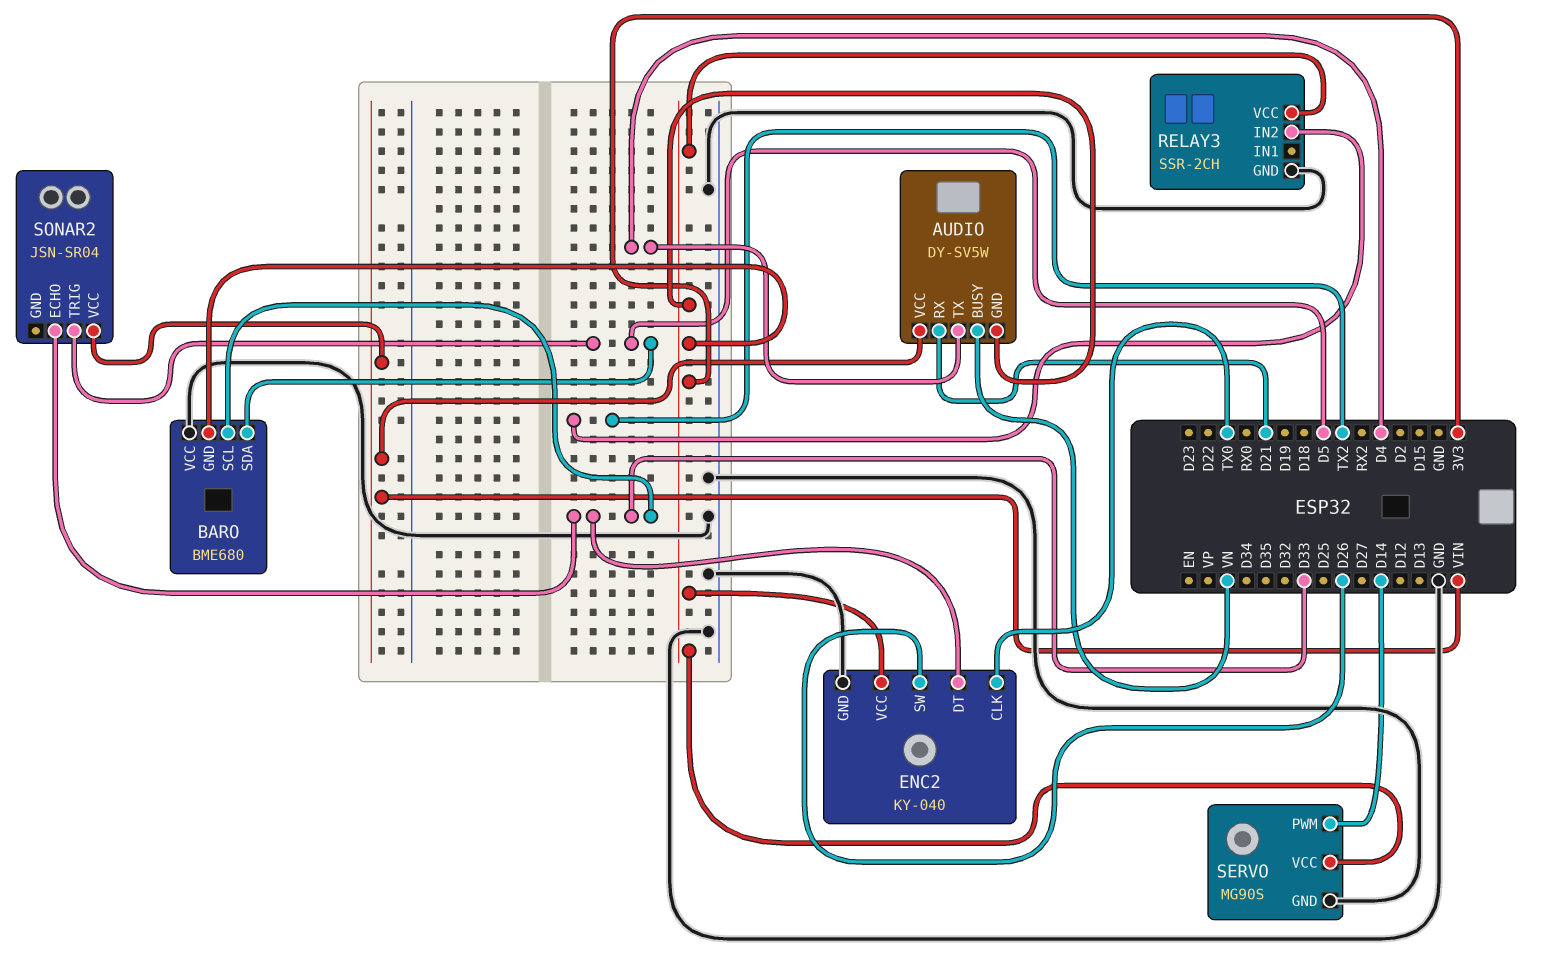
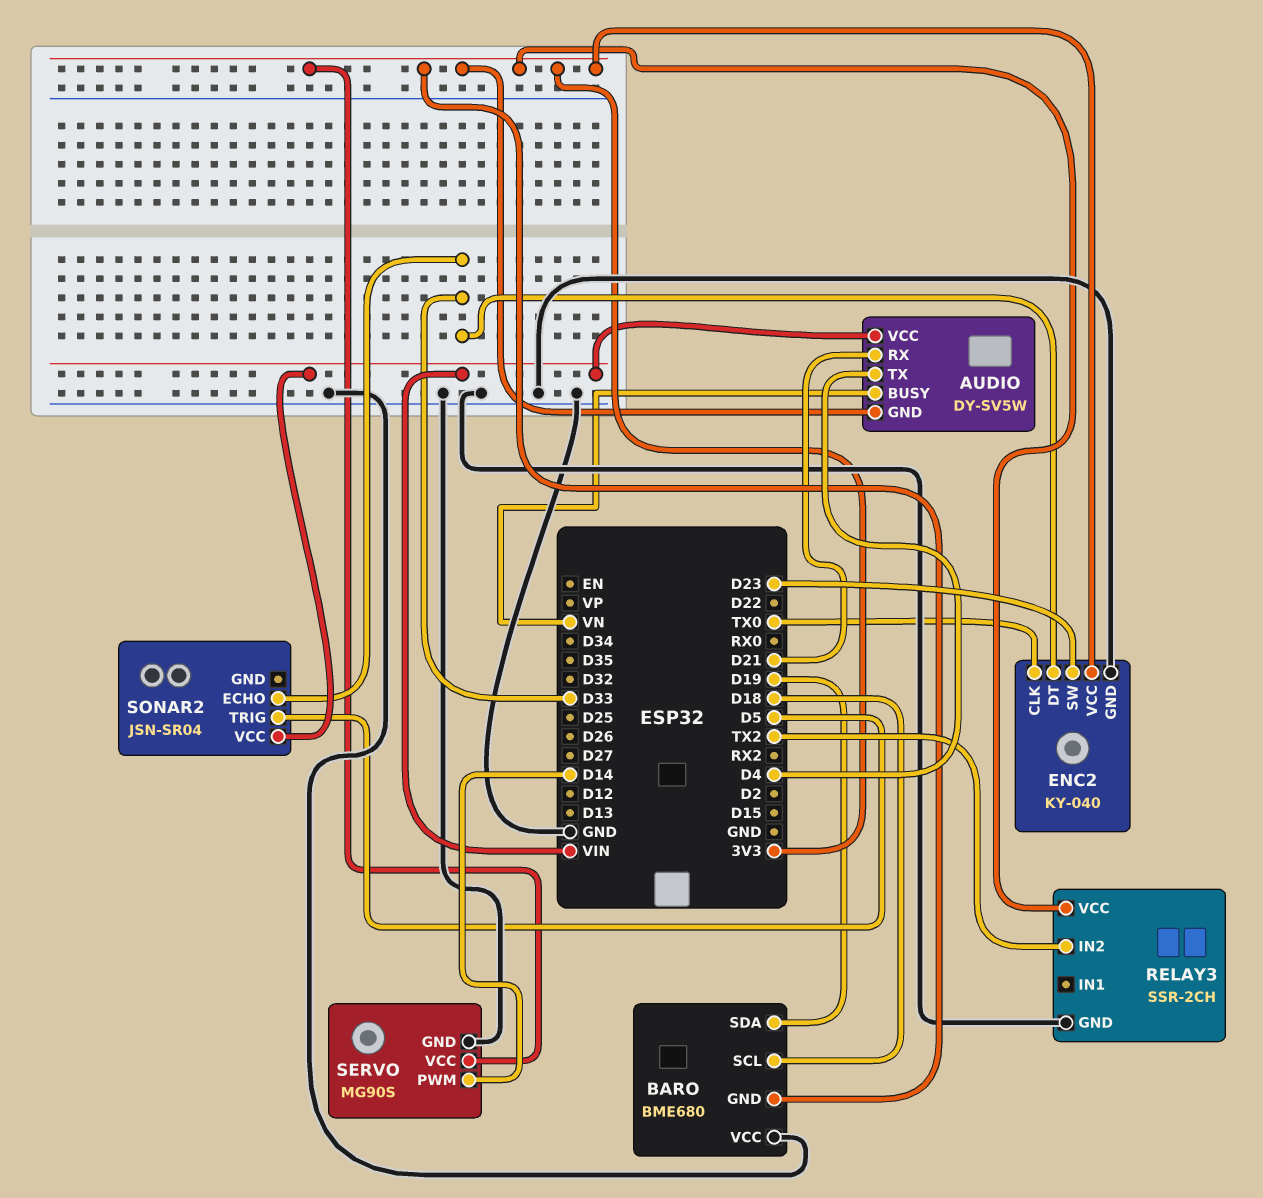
BARO pin SCL: D33 -> D18
BARO pin SDA: D5 -> D19
ENC2 pin SW: D26 -> D23

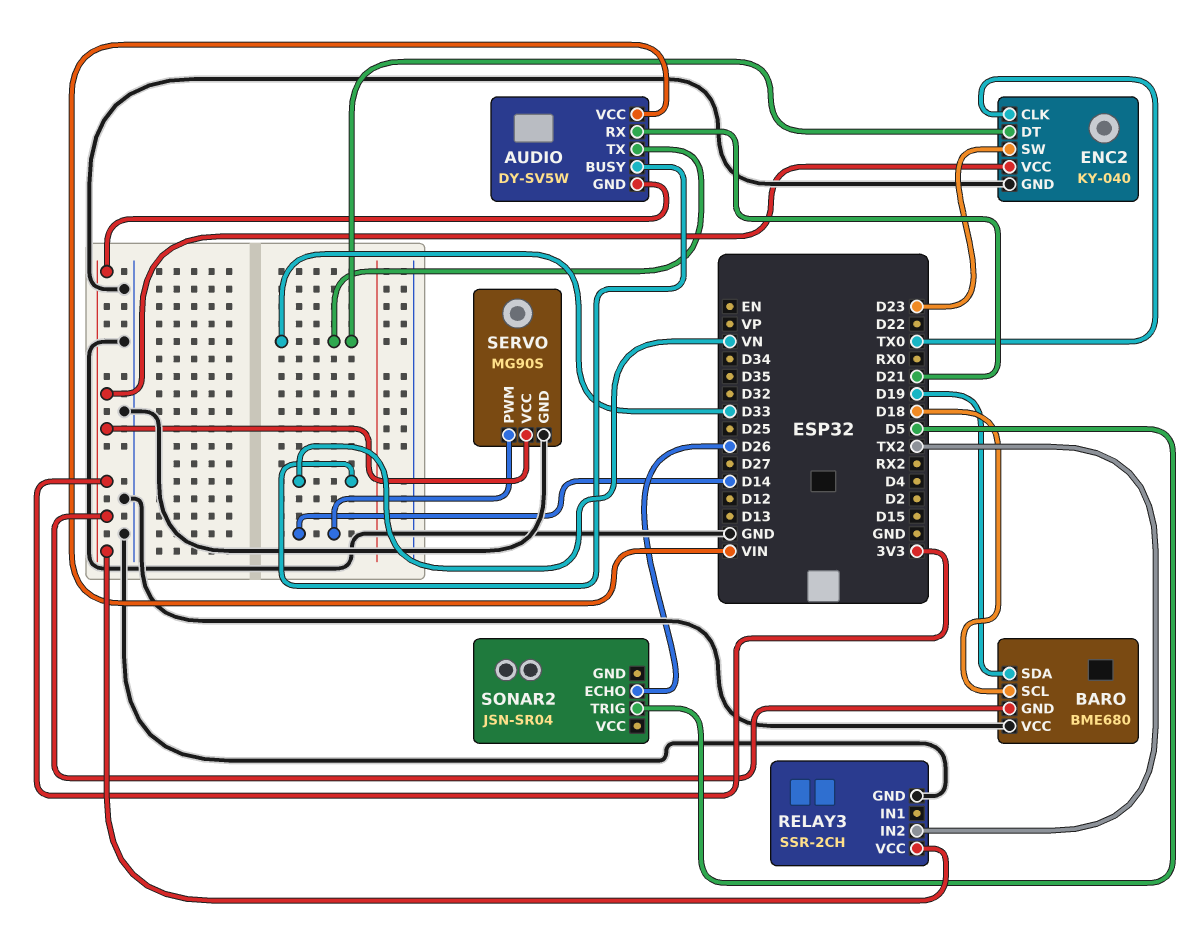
AUDIO pin TX: D4 -> D33
SONAR2 pin ECHO: D33 -> D26
SONAR2 pin VCC: VIN -> none

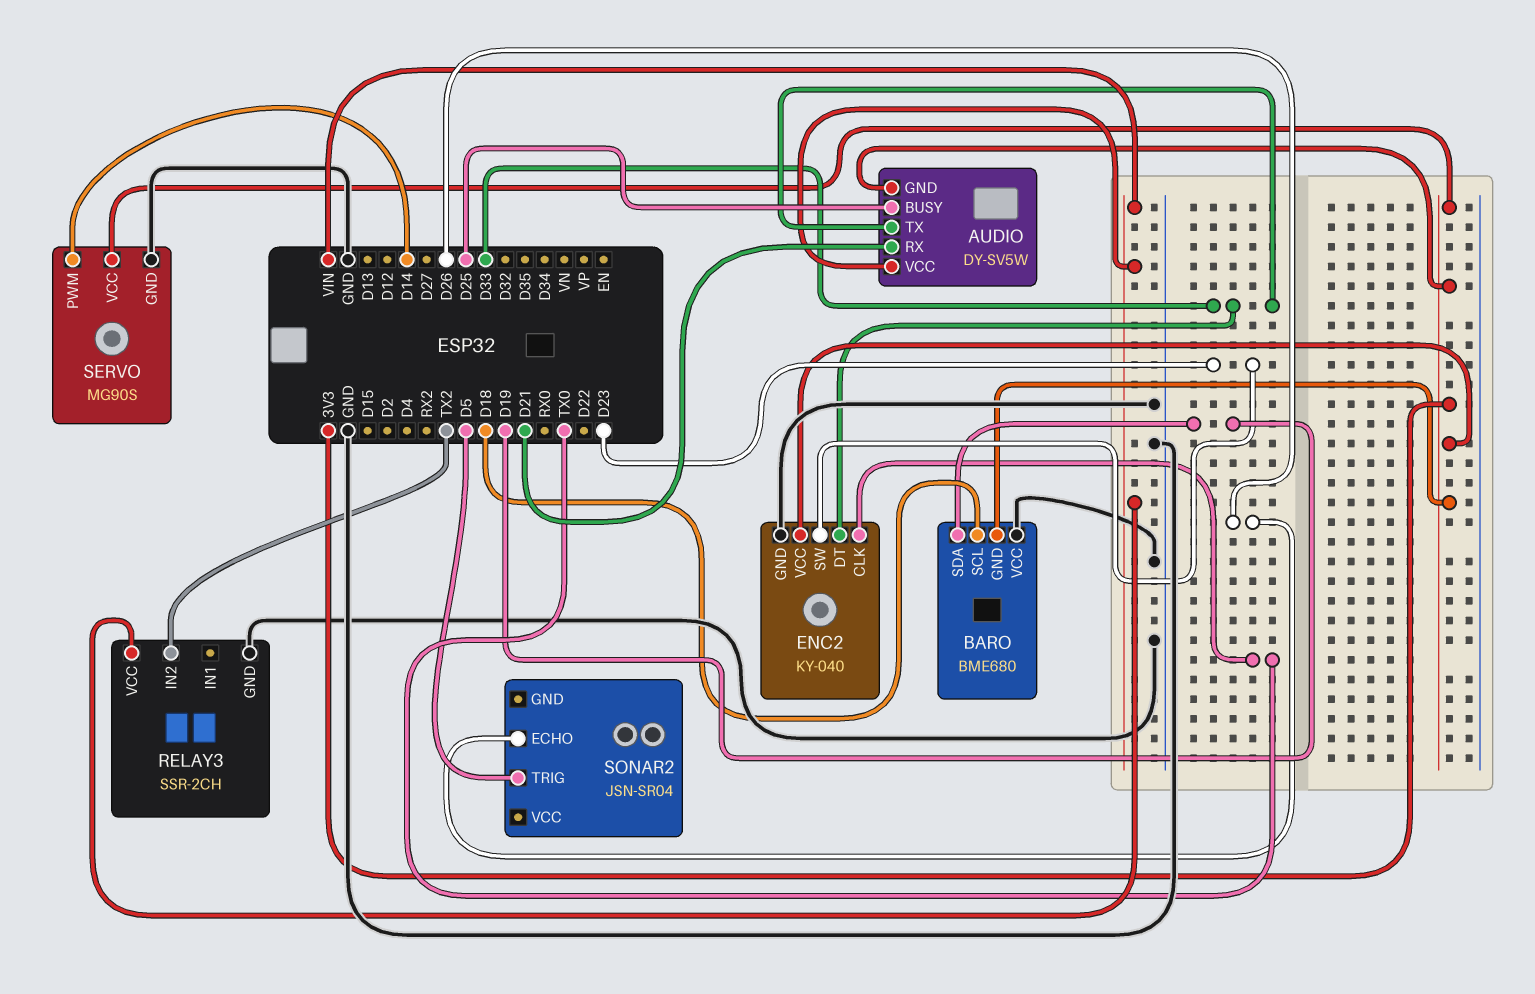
AUDIO pin BUSY: VN -> D25
RELAY3 pin VCC: 3V3 -> VIN

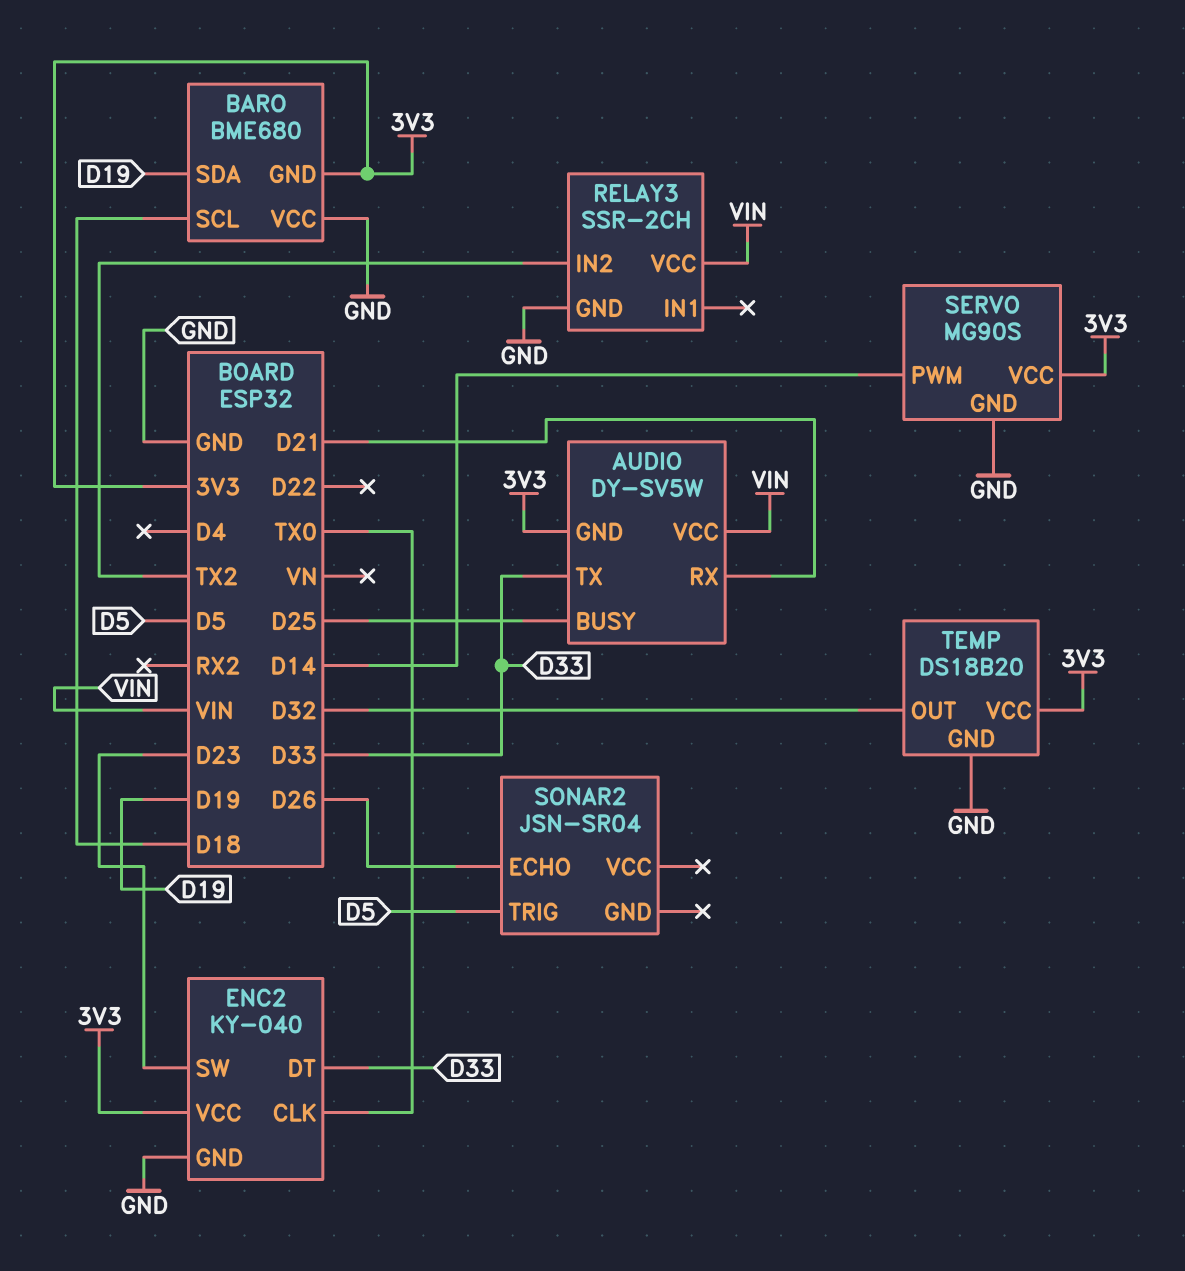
TEMP: none -> DS18B20
TEMP pin GND: none -> GND
TEMP pin OUT: none -> D32
TEMP pin VCC: none -> 3V3

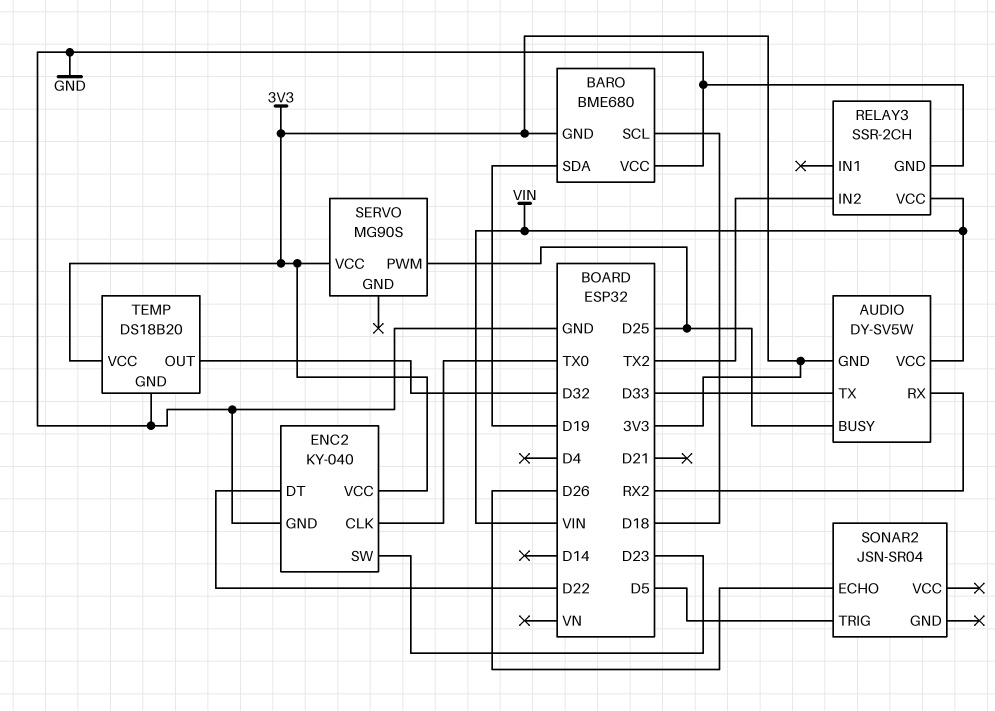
AUDIO pin RX: D21 -> RX2
ENC2 pin DT: D33 -> D22
SERVO pin GND: GND -> none
SERVO pin PWM: D14 -> D25

